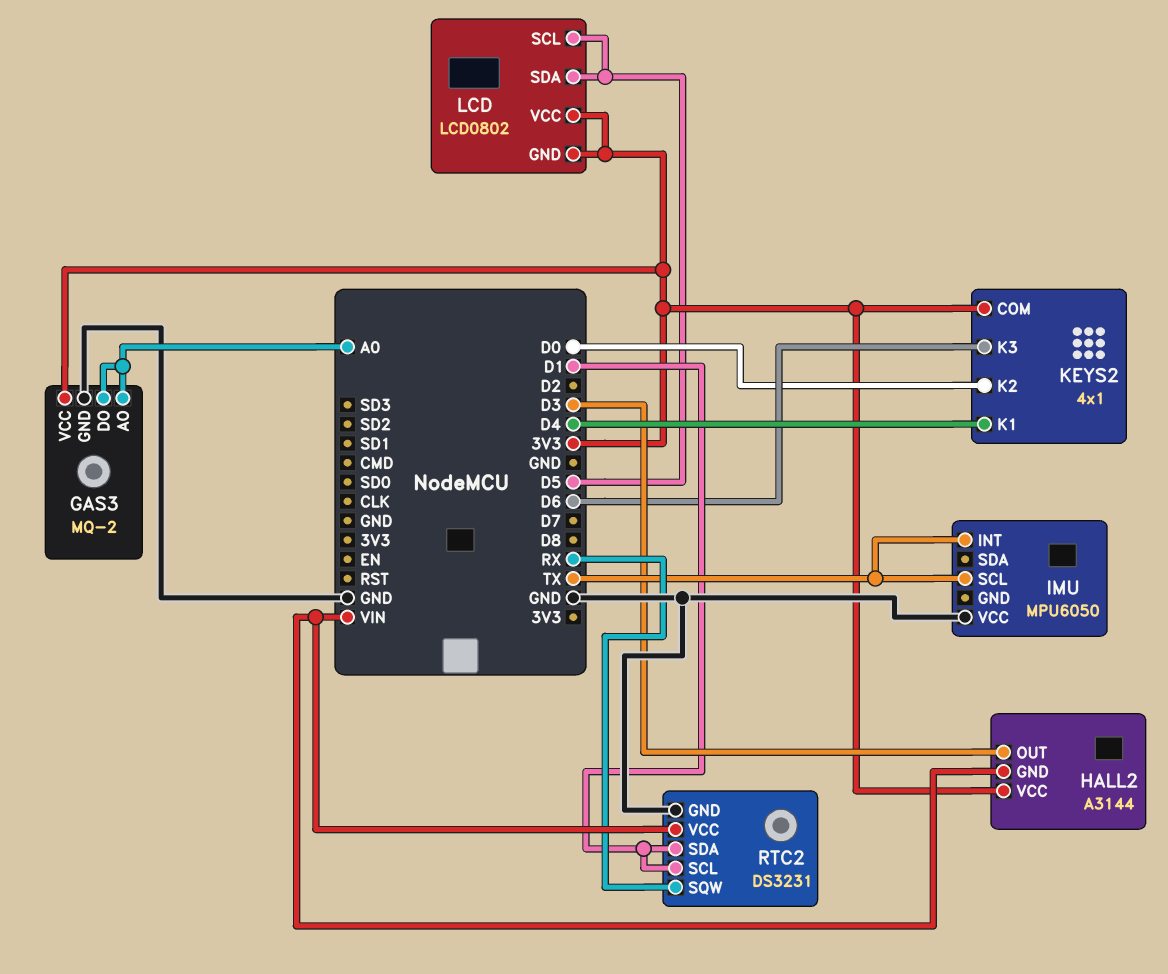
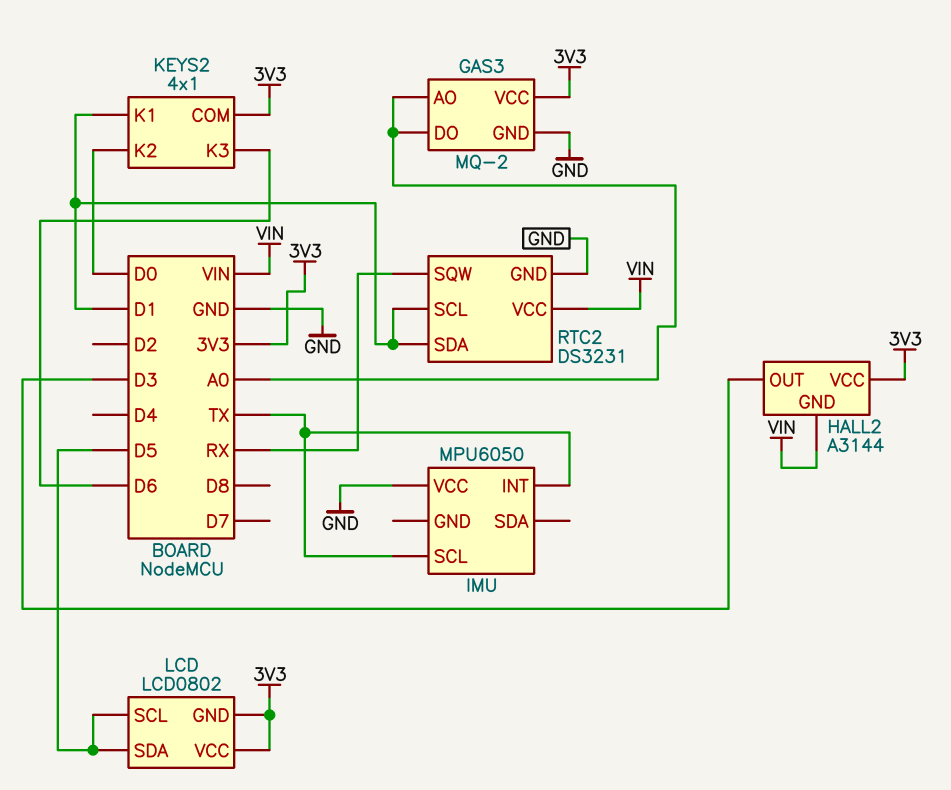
KEYS2 pin K1: D4 -> D1

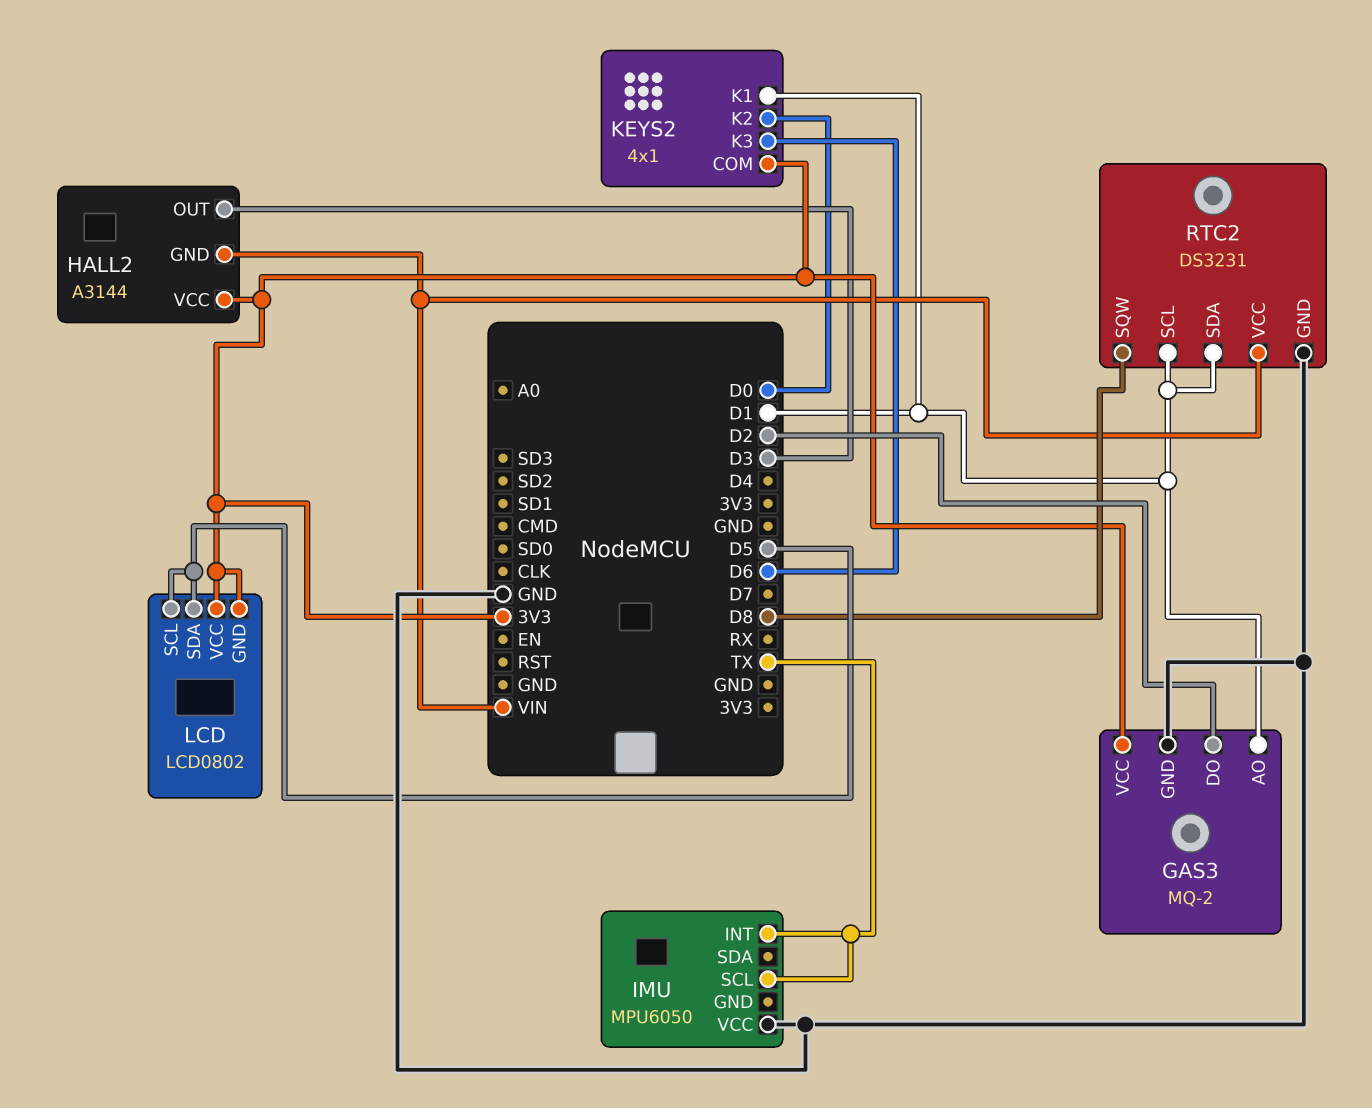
GAS3 pin AO: A0 -> D1
GAS3 pin DO: A0 -> D2
RTC2 pin SQW: RX -> D8

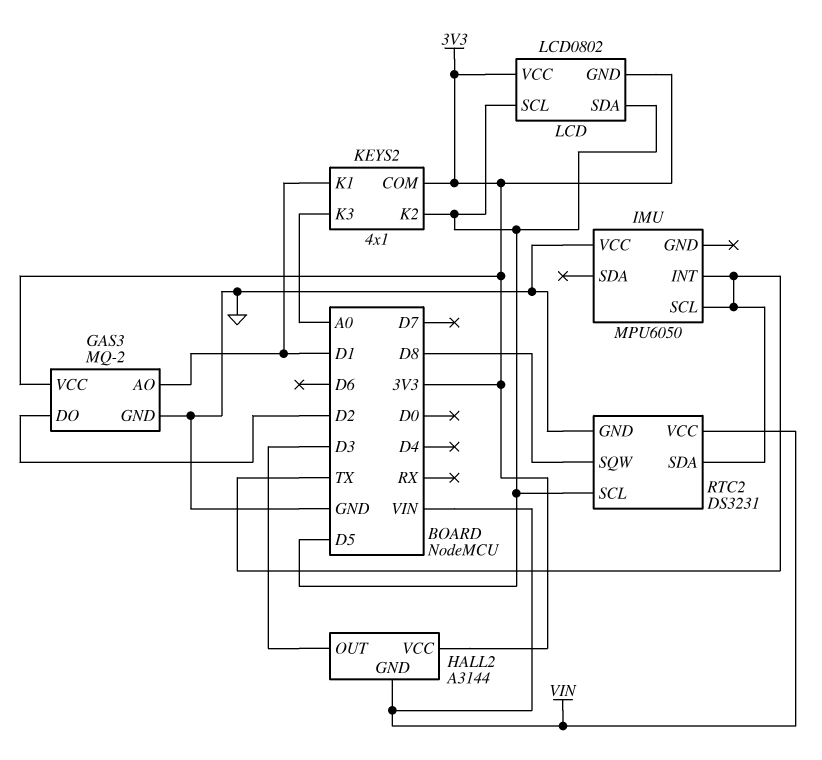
KEYS2 pin K2: D0 -> D5
KEYS2 pin K3: D6 -> A0
RTC2 pin SCL: D1 -> D5
RTC2 pin SDA: D1 -> TX

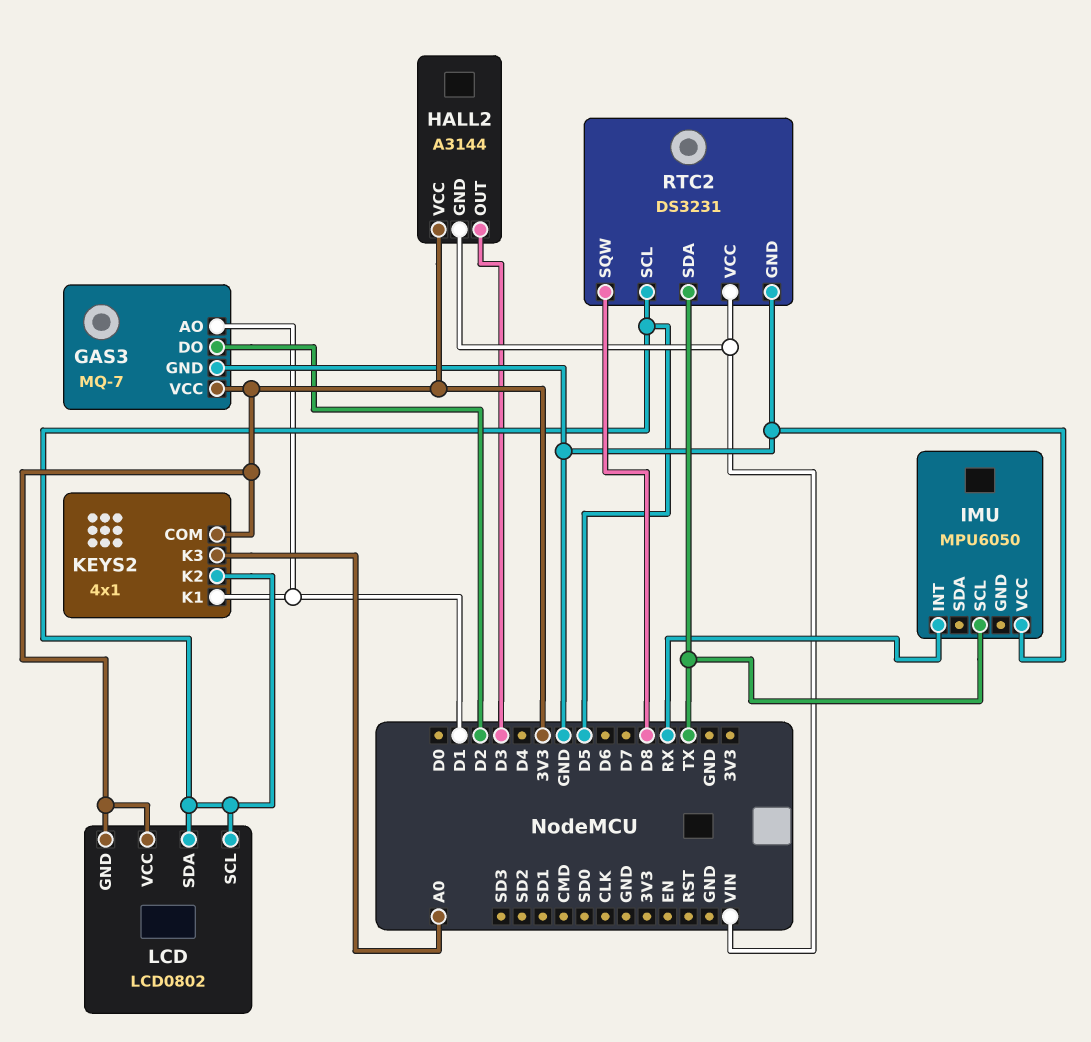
GAS3: MQ-2 -> MQ-7
IMU pin INT: TX -> RX

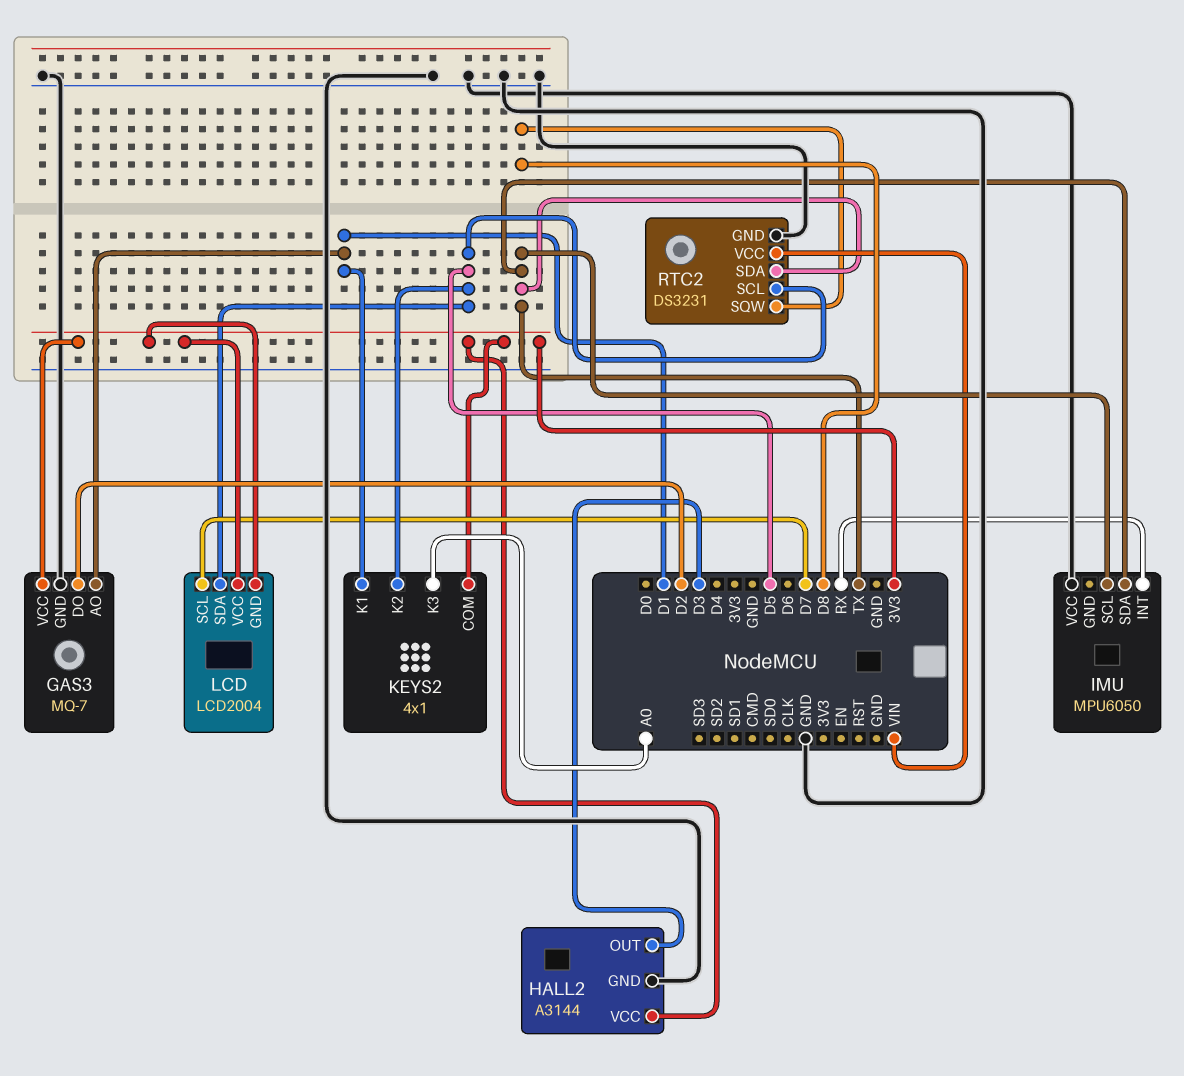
HALL2 pin GND: VIN -> GND
IMU pin SDA: none -> TX
LCD: LCD0802 -> LCD2004
LCD pin SCL: D5 -> D7

